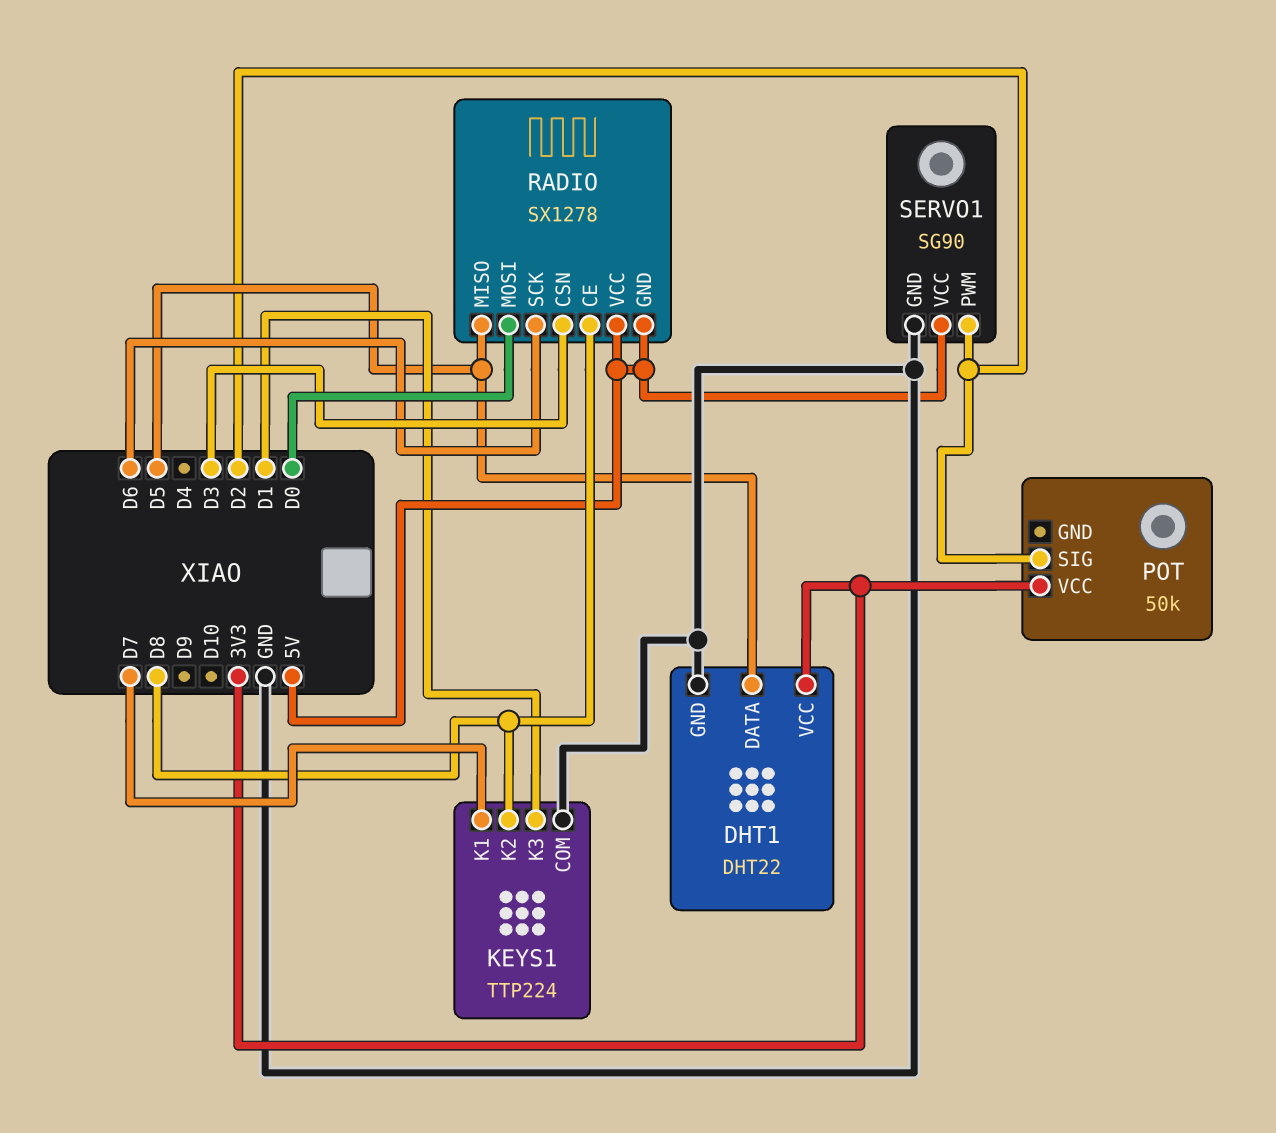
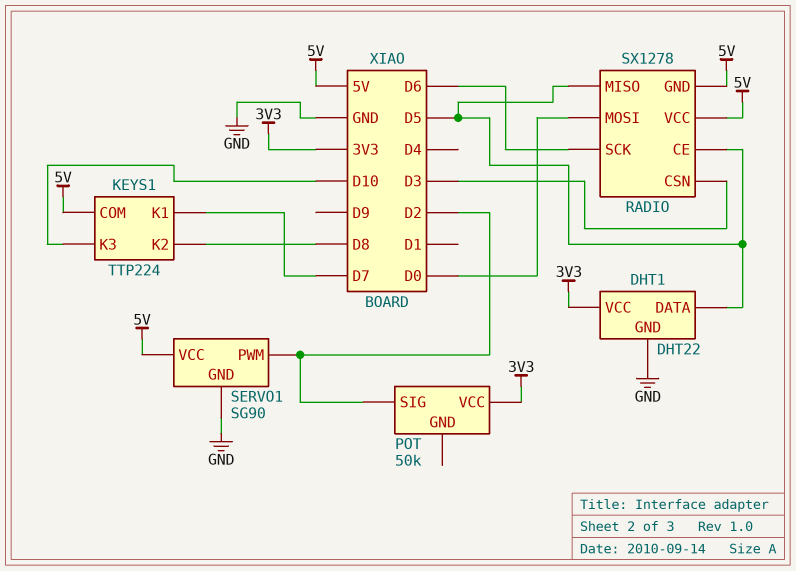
KEYS1 pin COM: GND -> 5V
KEYS1 pin K3: D1 -> D10
RADIO pin CE: D8 -> D5

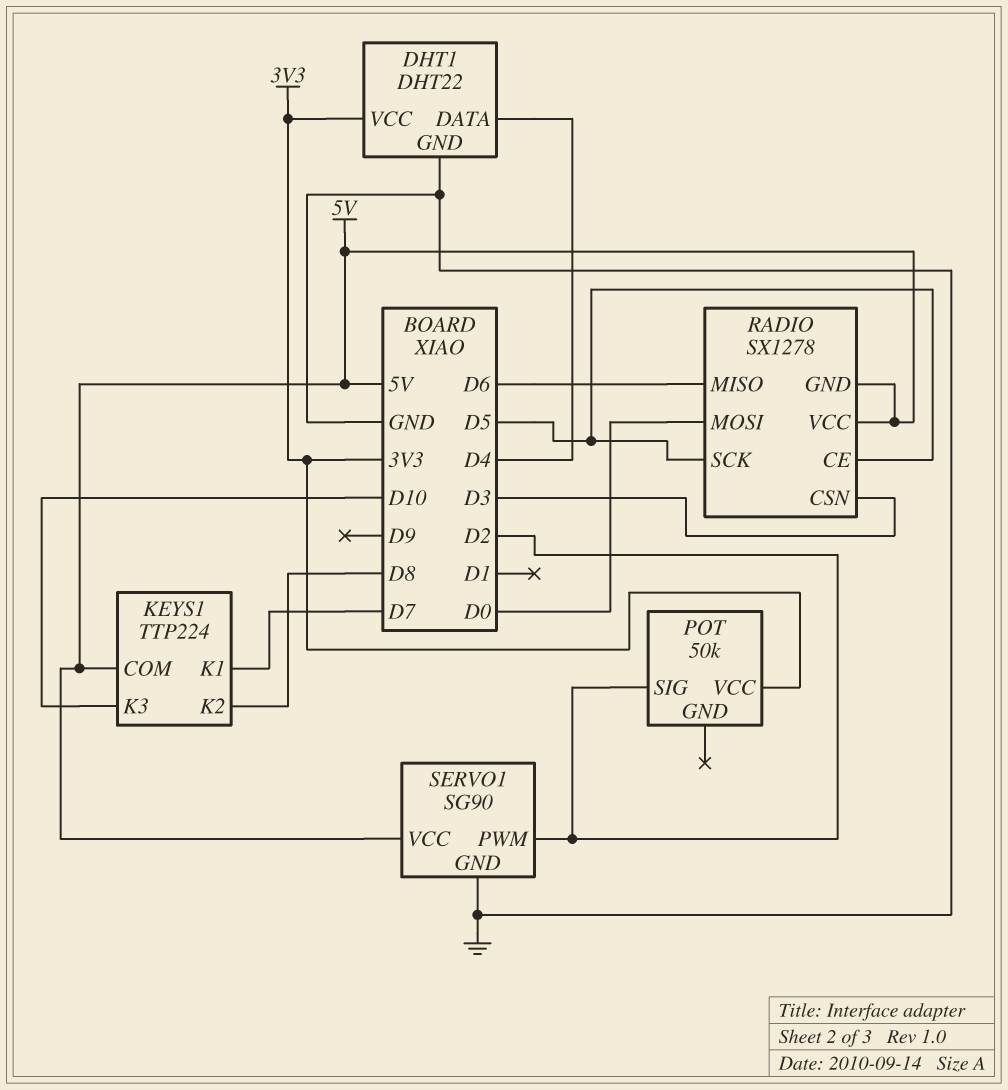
DHT1 pin DATA: D5 -> D4
RADIO pin MISO: D5 -> D6
RADIO pin SCK: D6 -> D5

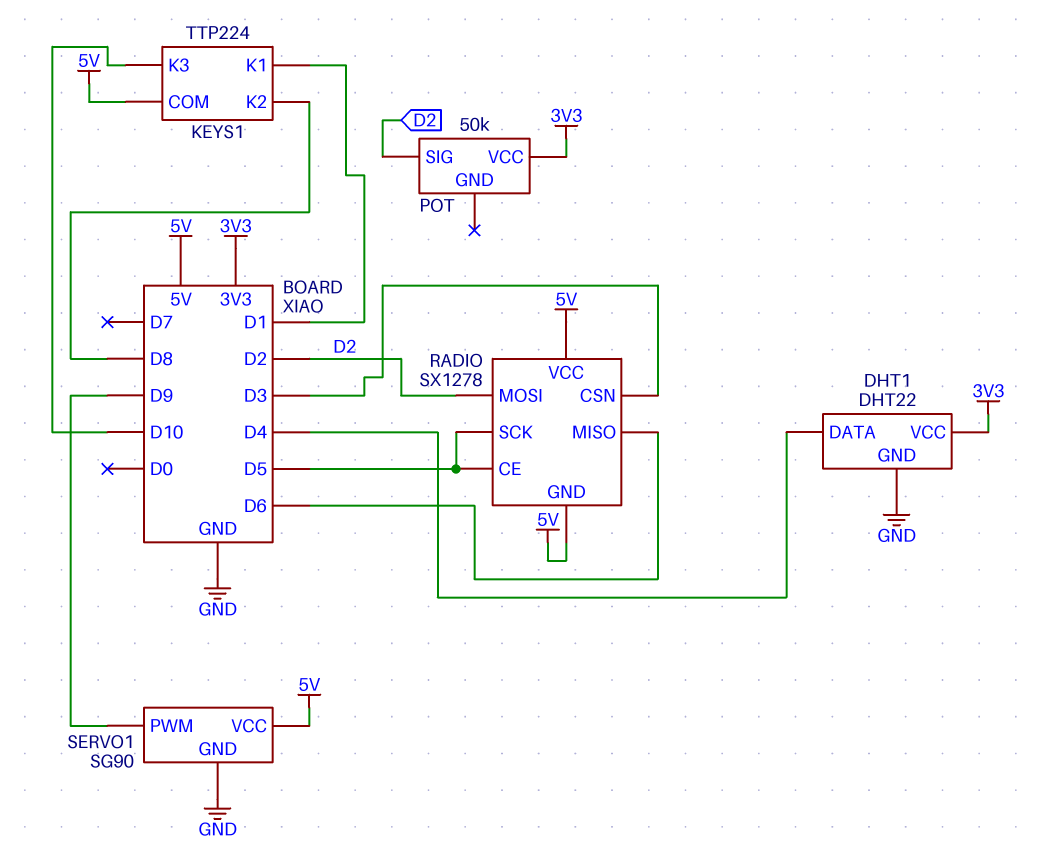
KEYS1 pin K1: D7 -> D1
RADIO pin MOSI: D0 -> D2
SERVO1 pin PWM: D2 -> D9

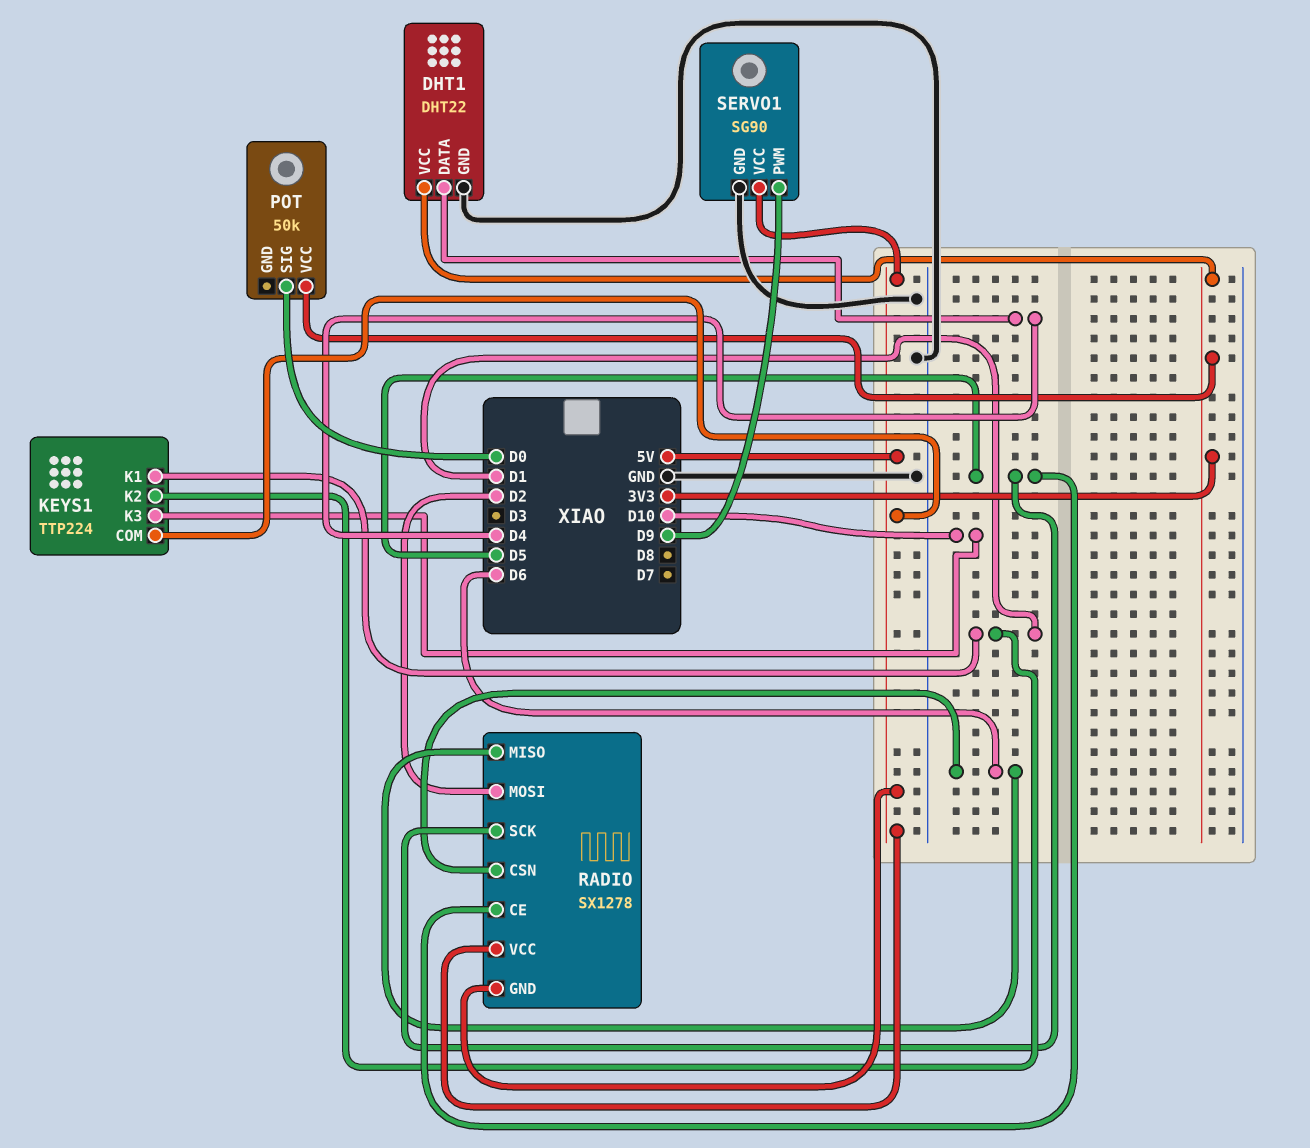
KEYS1 pin K2: D8 -> D1
POT pin SIG: D2 -> D0
RADIO pin CSN: D3 -> D6

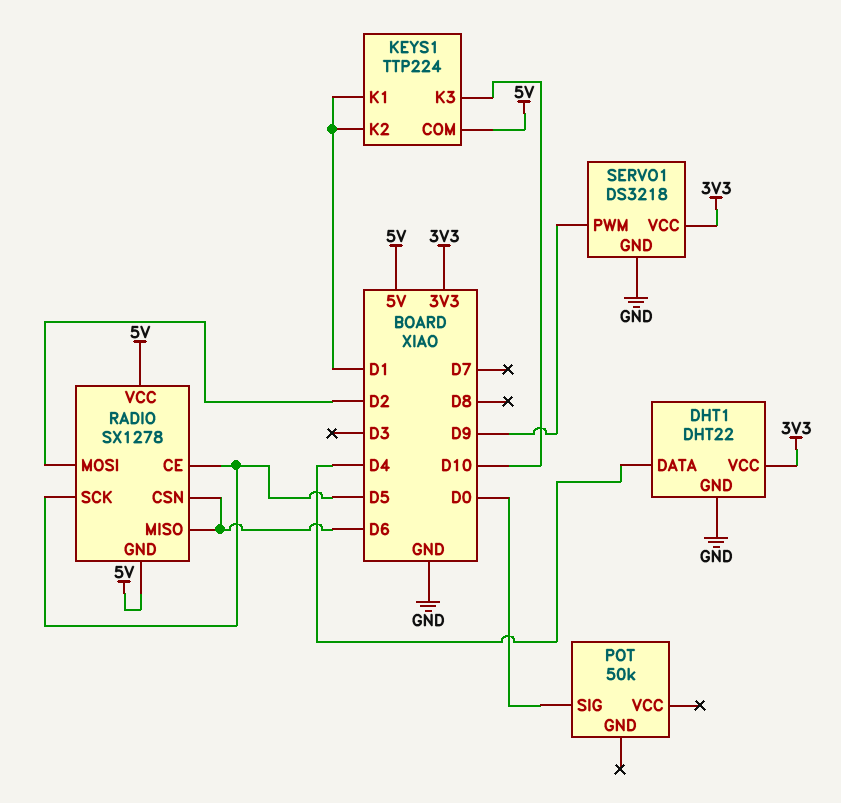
POT pin VCC: 3V3 -> none
SERVO1: SG90 -> DS3218
SERVO1 pin VCC: 5V -> 3V3

